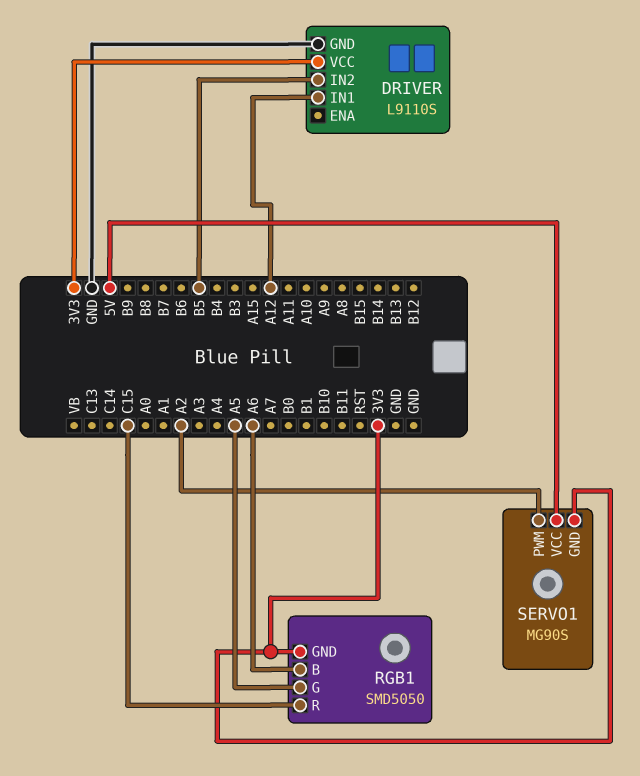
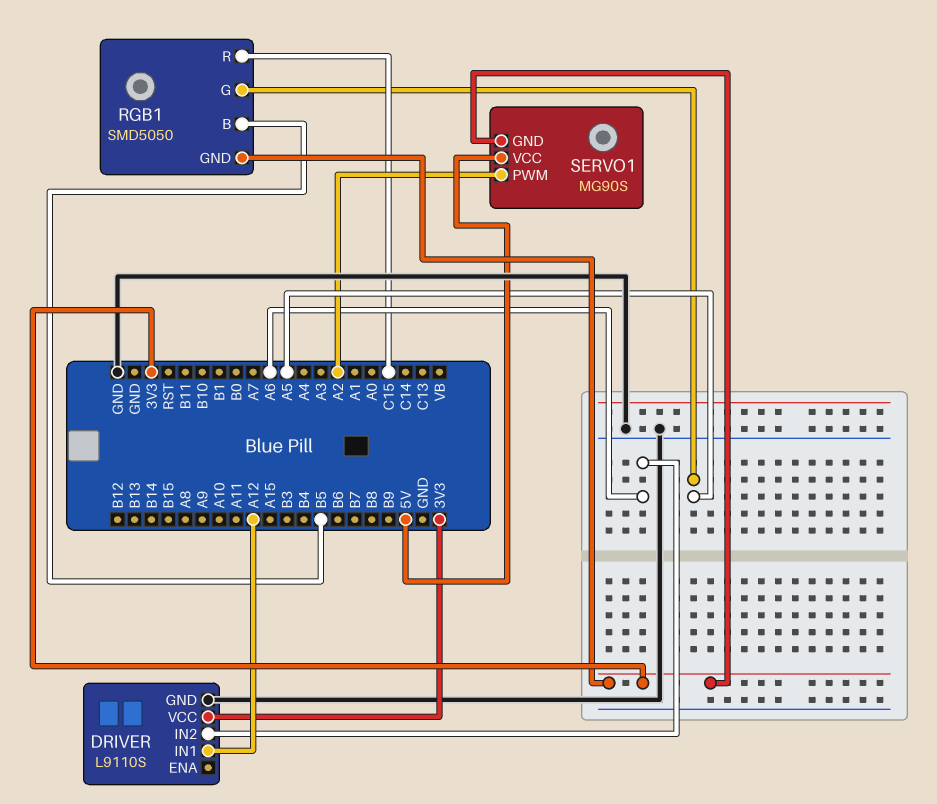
DRIVER pin IN2: B5 -> A6
RGB1 pin B: A6 -> B5

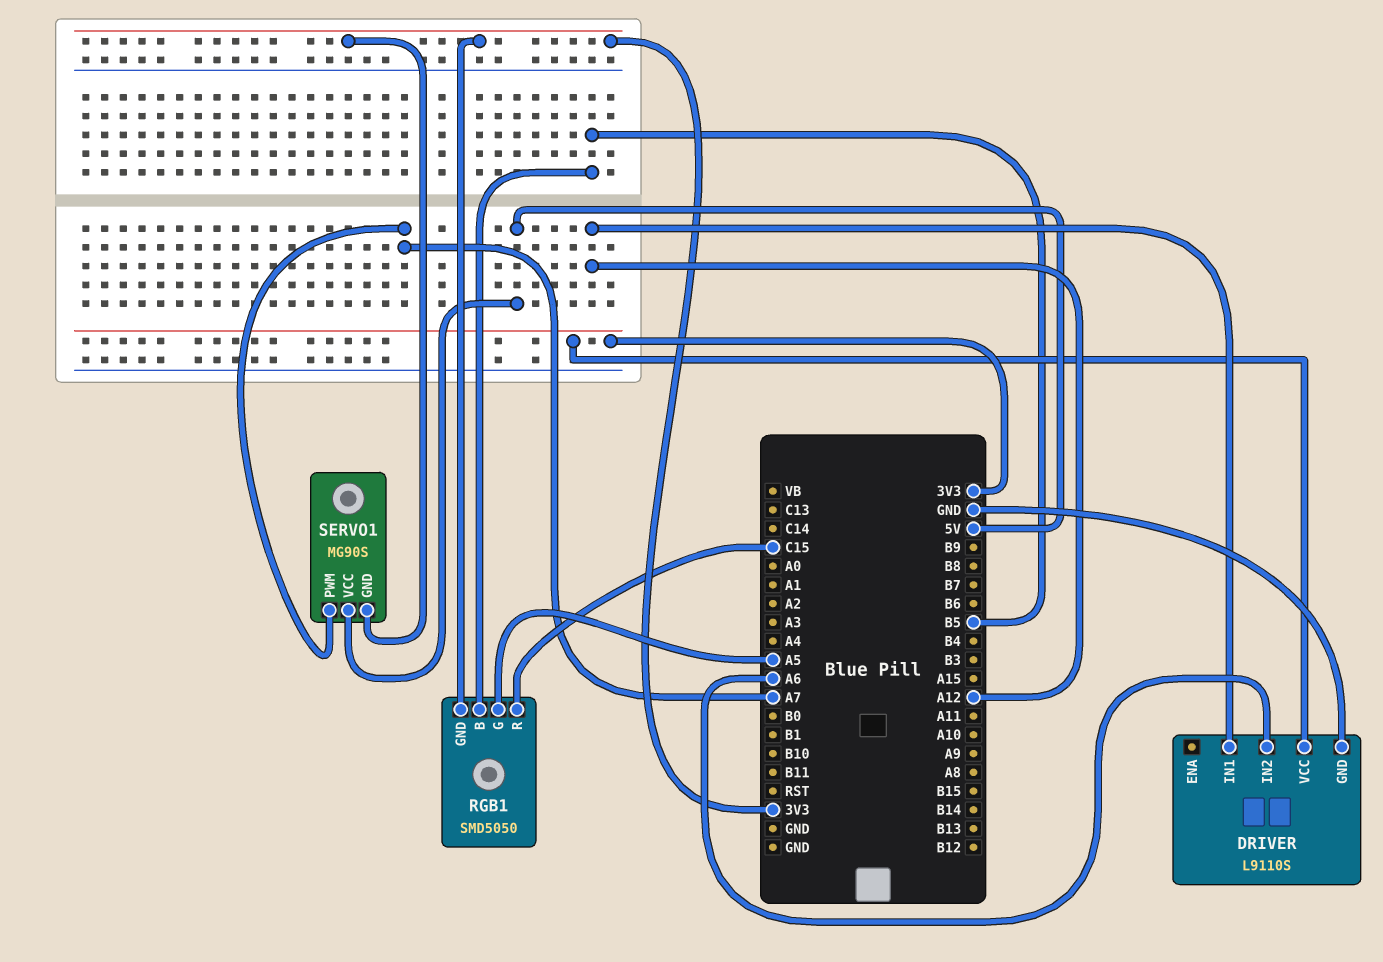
SERVO1 pin PWM: A2 -> A7

